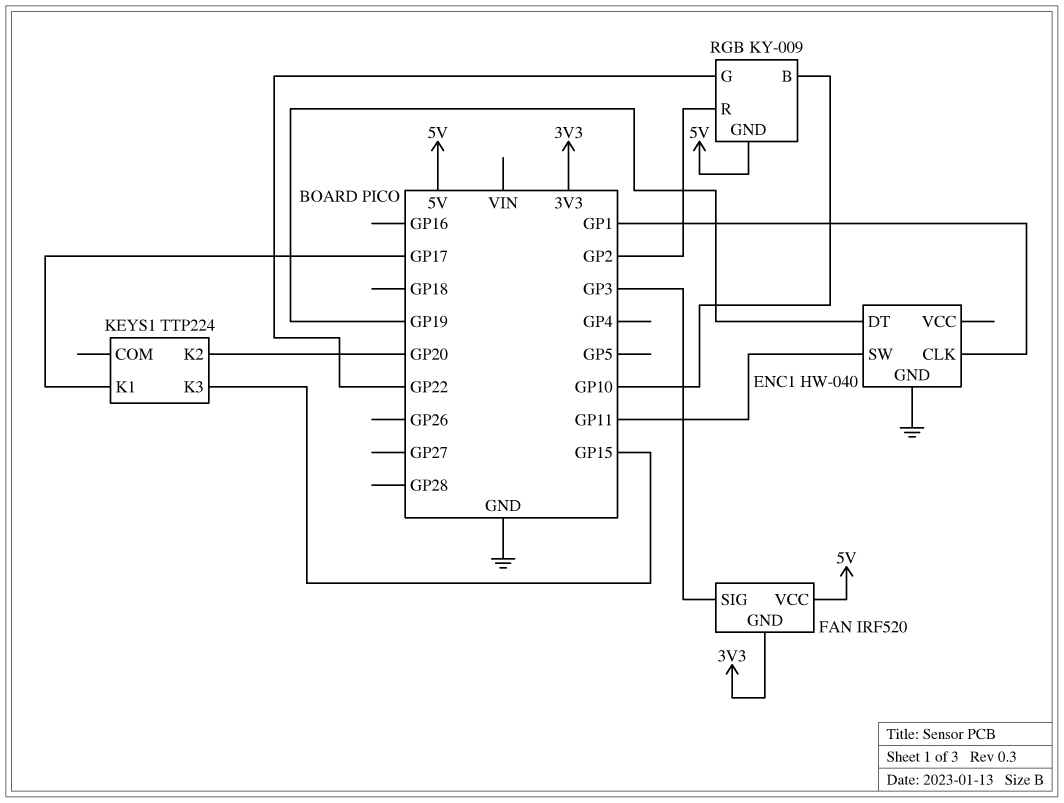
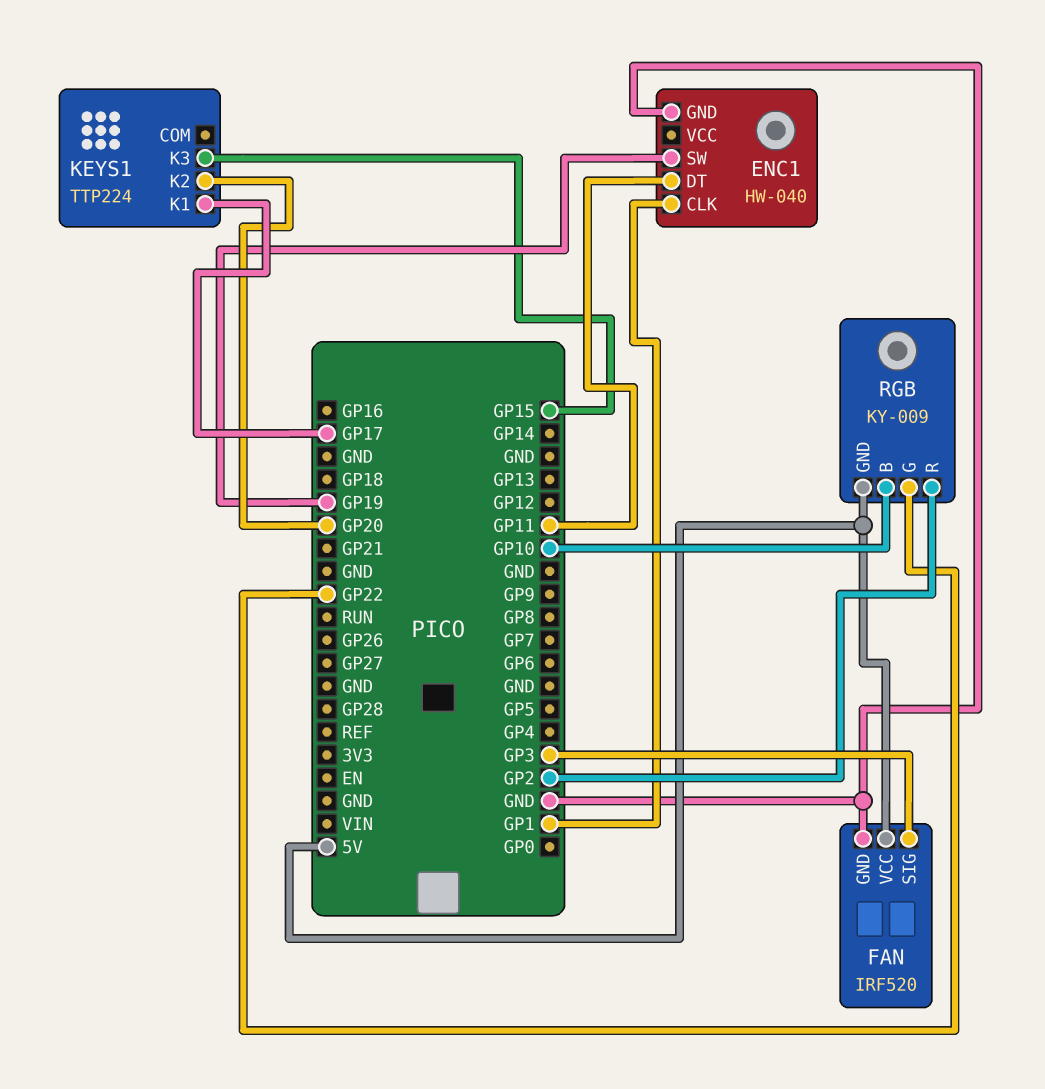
ENC1 pin DT: GP19 -> GP11
ENC1 pin SW: GP11 -> GP19
FAN pin GND: 3V3 -> GND

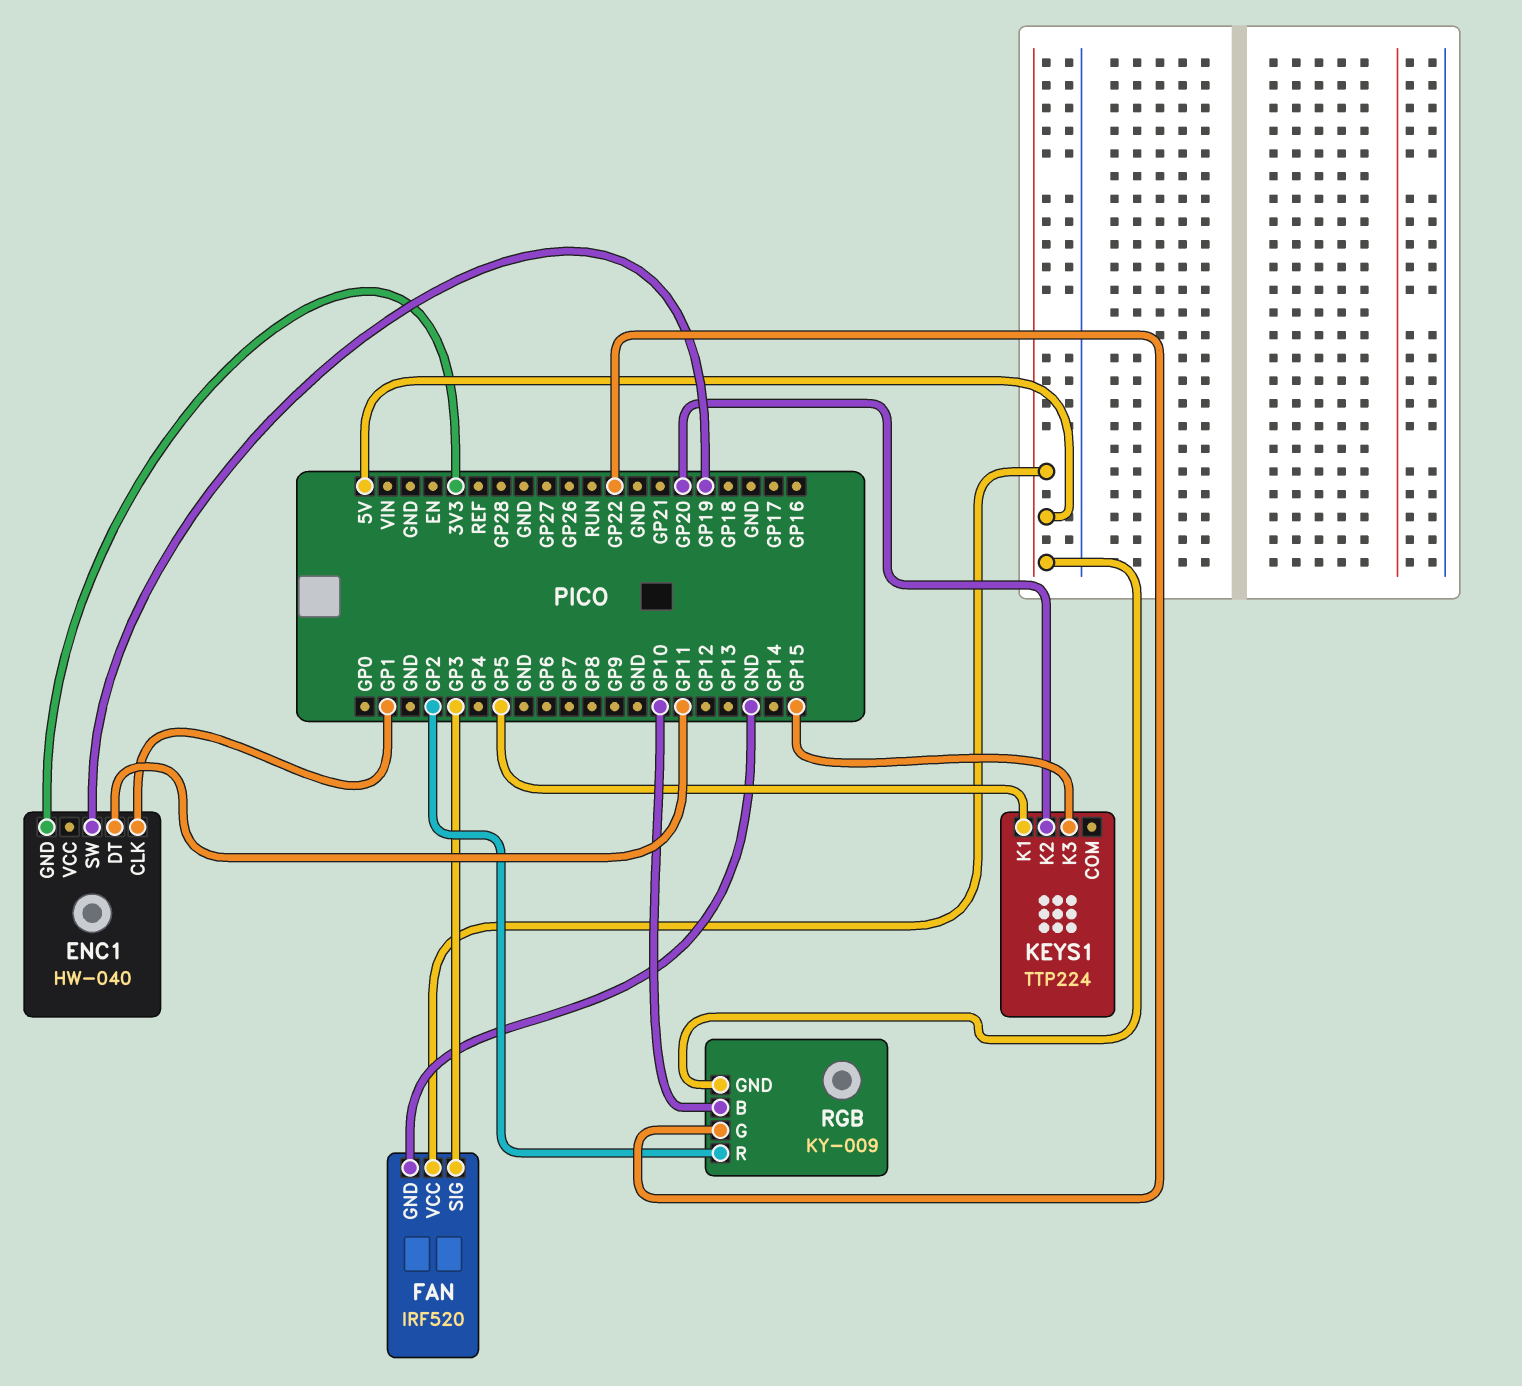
ENC1 pin GND: GND -> 3V3
KEYS1 pin K1: GP17 -> GP5

